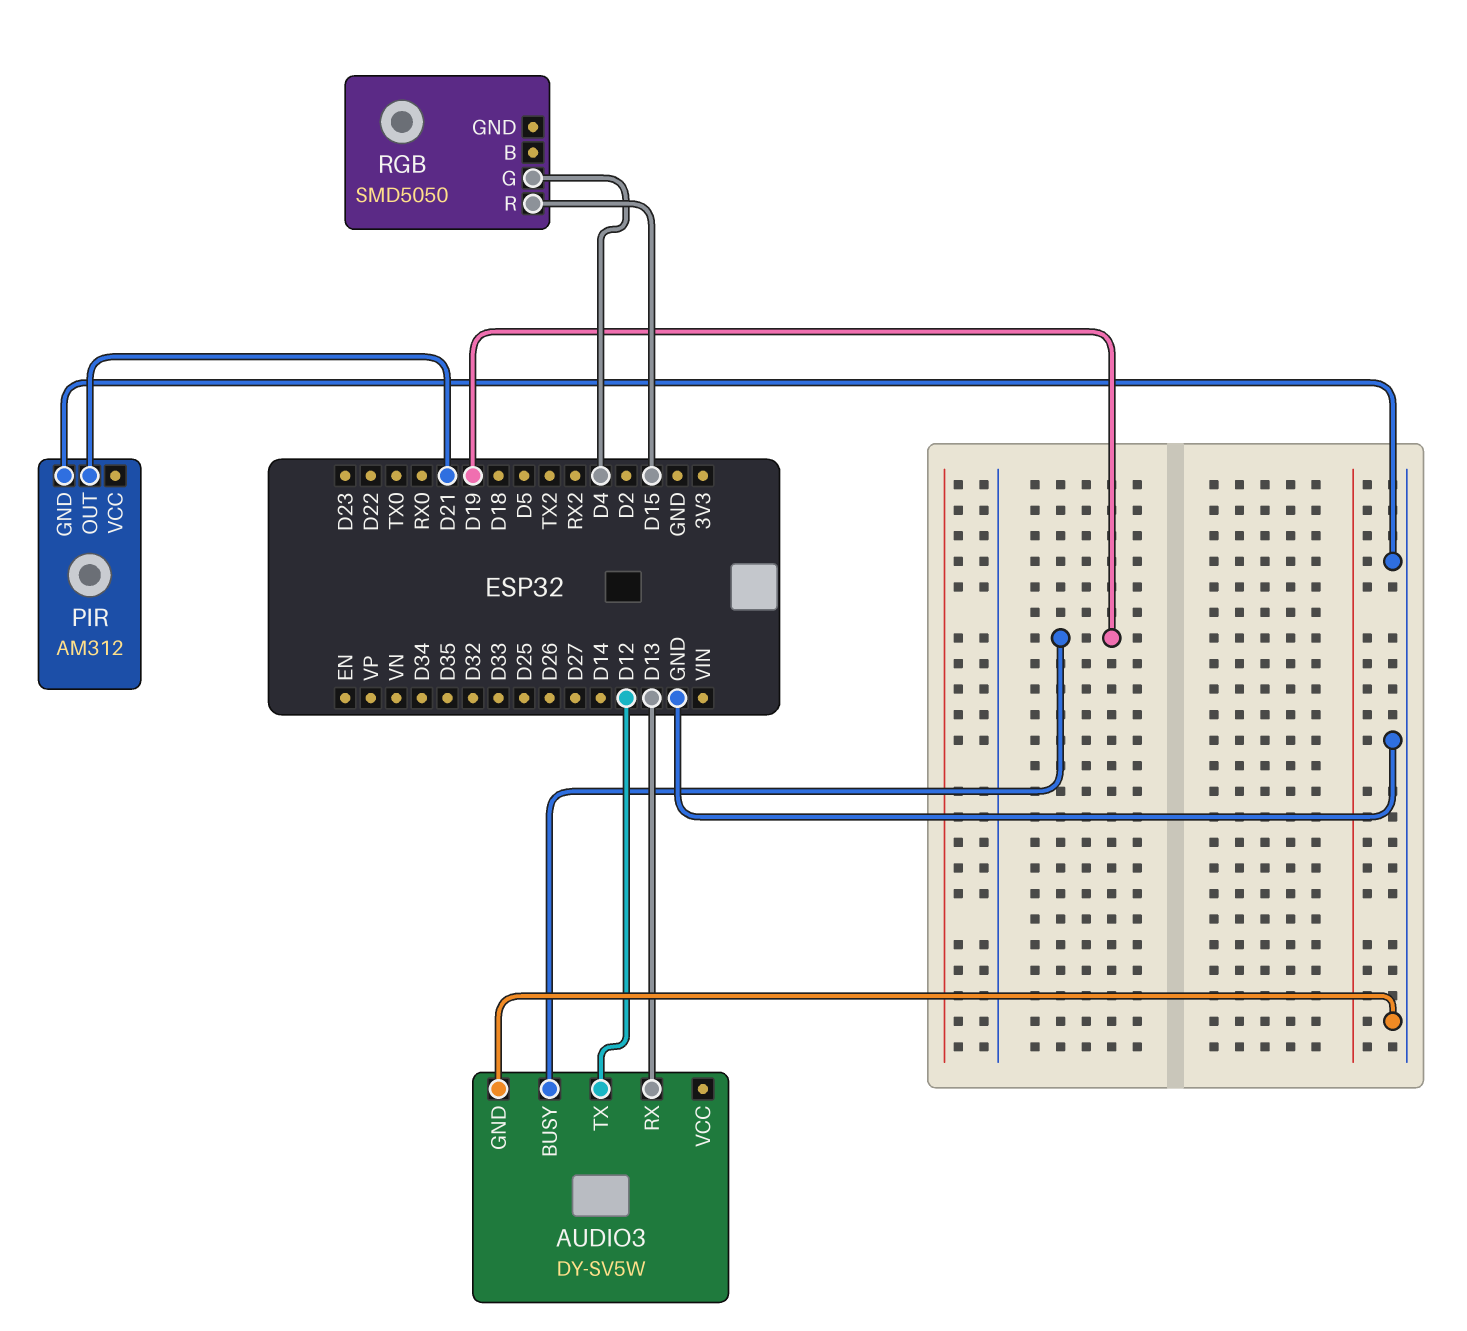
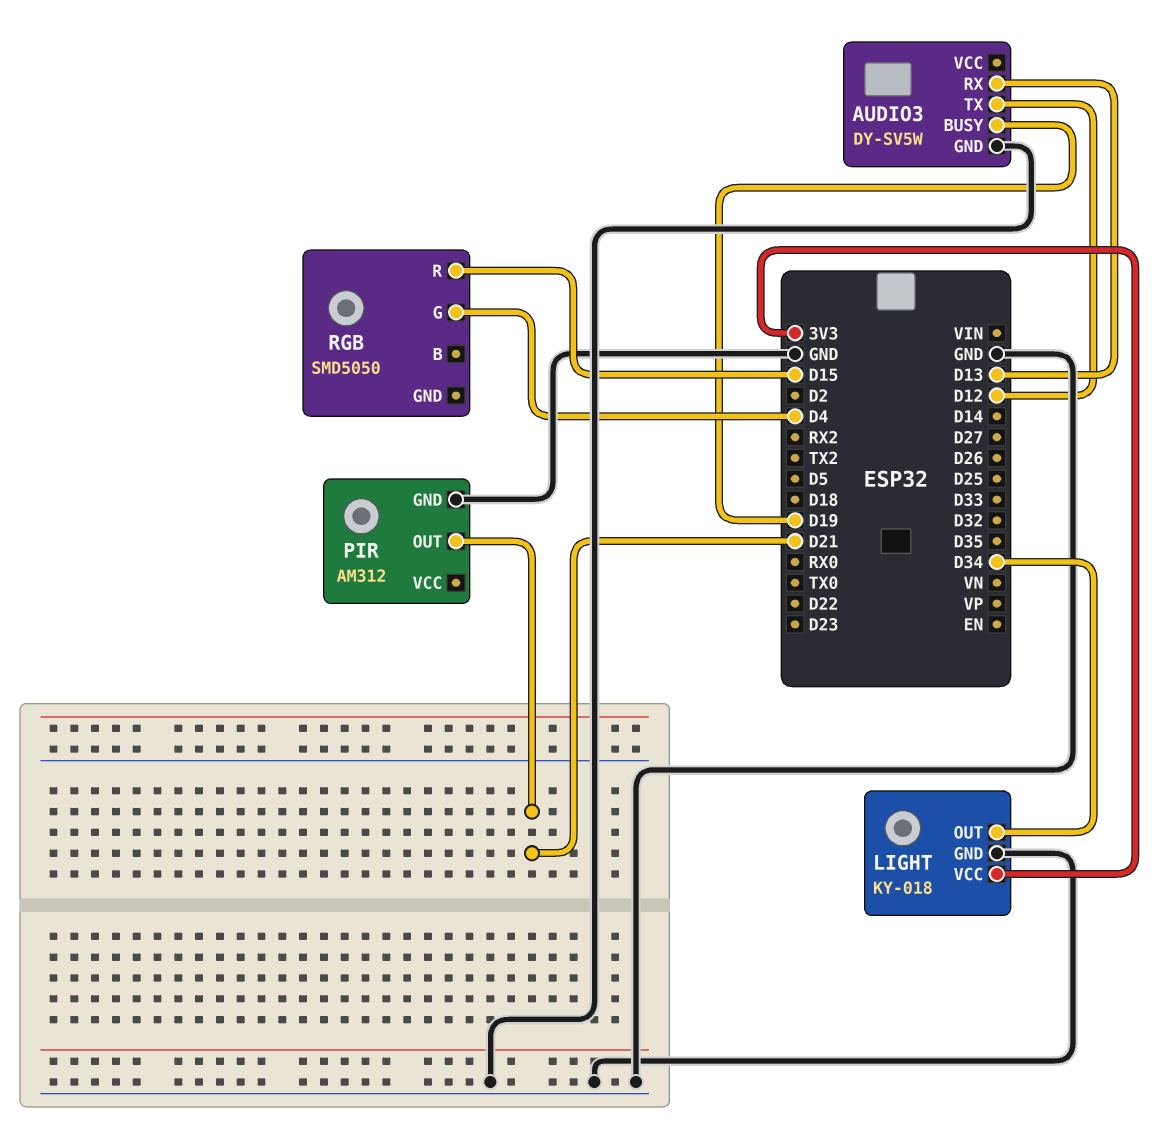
LIGHT: none -> KY-018
LIGHT pin GND: none -> GND
LIGHT pin OUT: none -> D34
LIGHT pin VCC: none -> 3V3

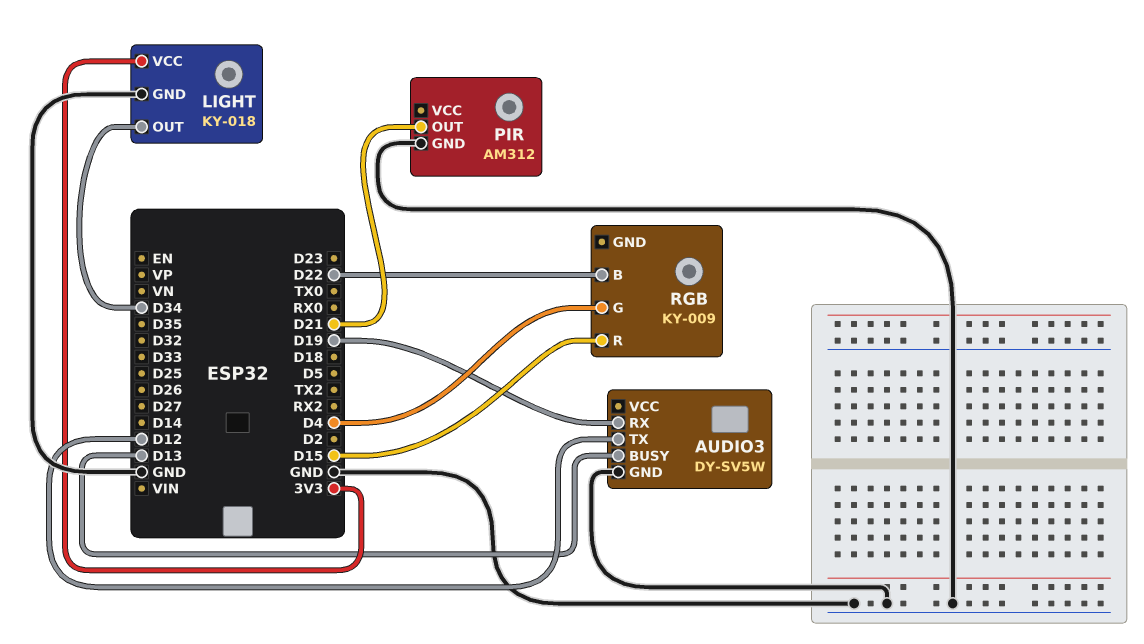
AUDIO3 pin BUSY: D19 -> D13
AUDIO3 pin RX: D13 -> D19
RGB: SMD5050 -> KY-009
RGB pin B: none -> D22

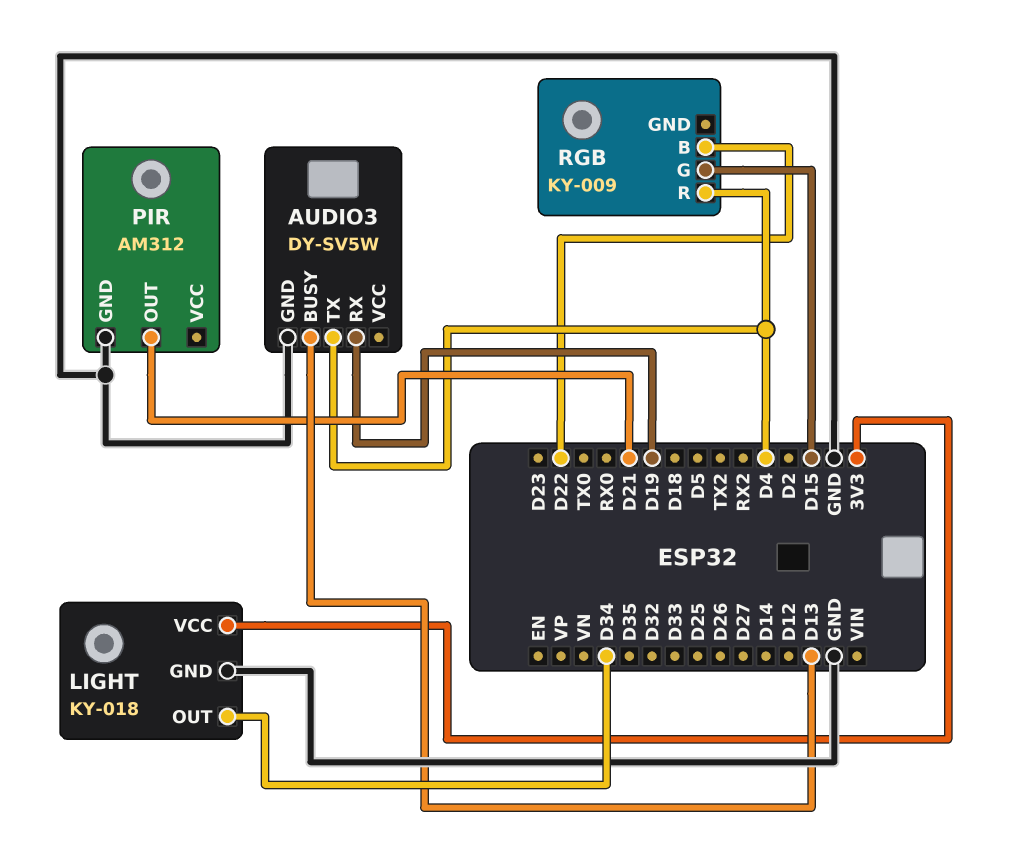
AUDIO3 pin TX: D12 -> D4
RGB pin G: D4 -> D15
RGB pin R: D15 -> D4

